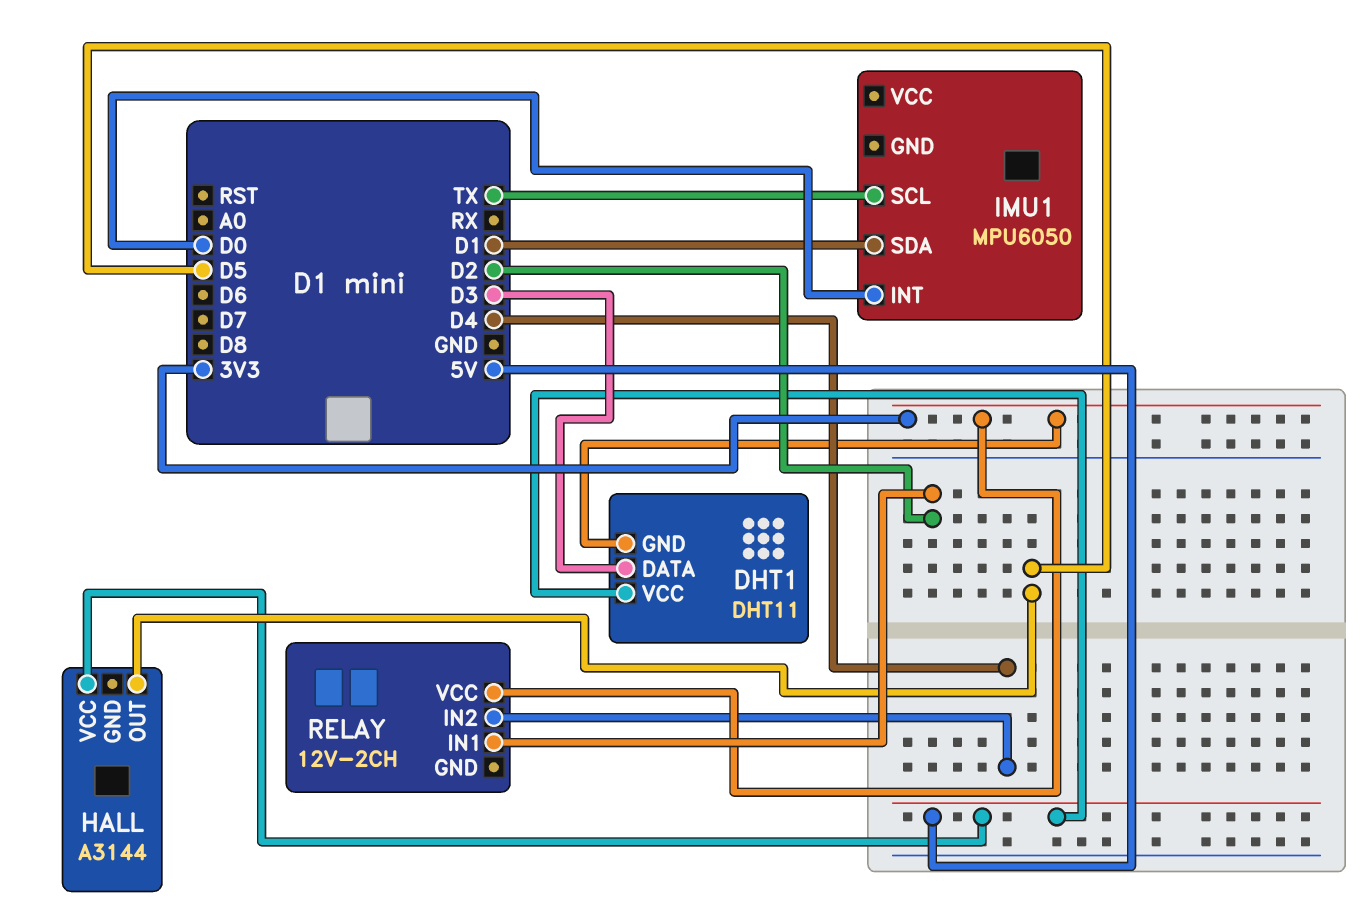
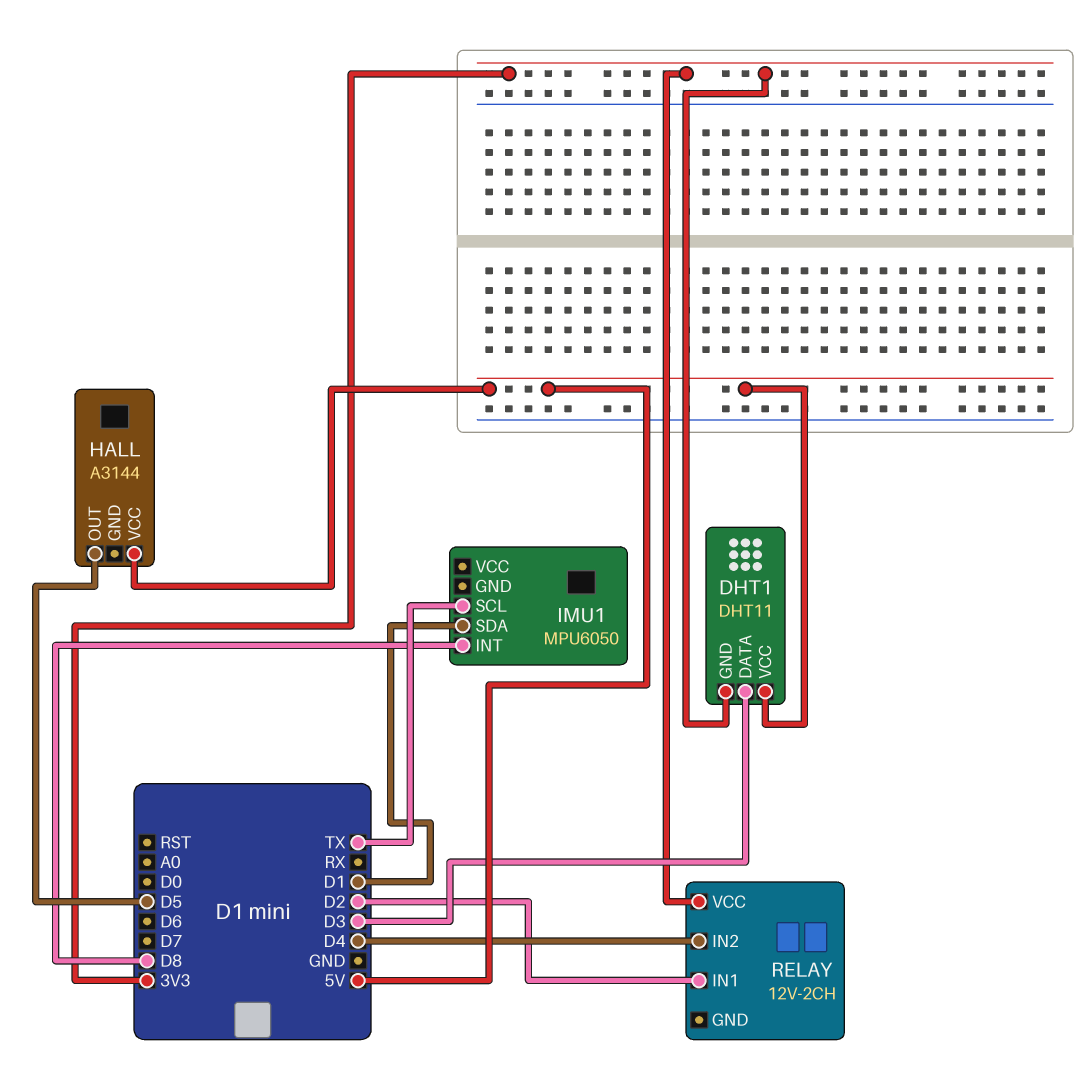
IMU1 pin INT: D0 -> D8

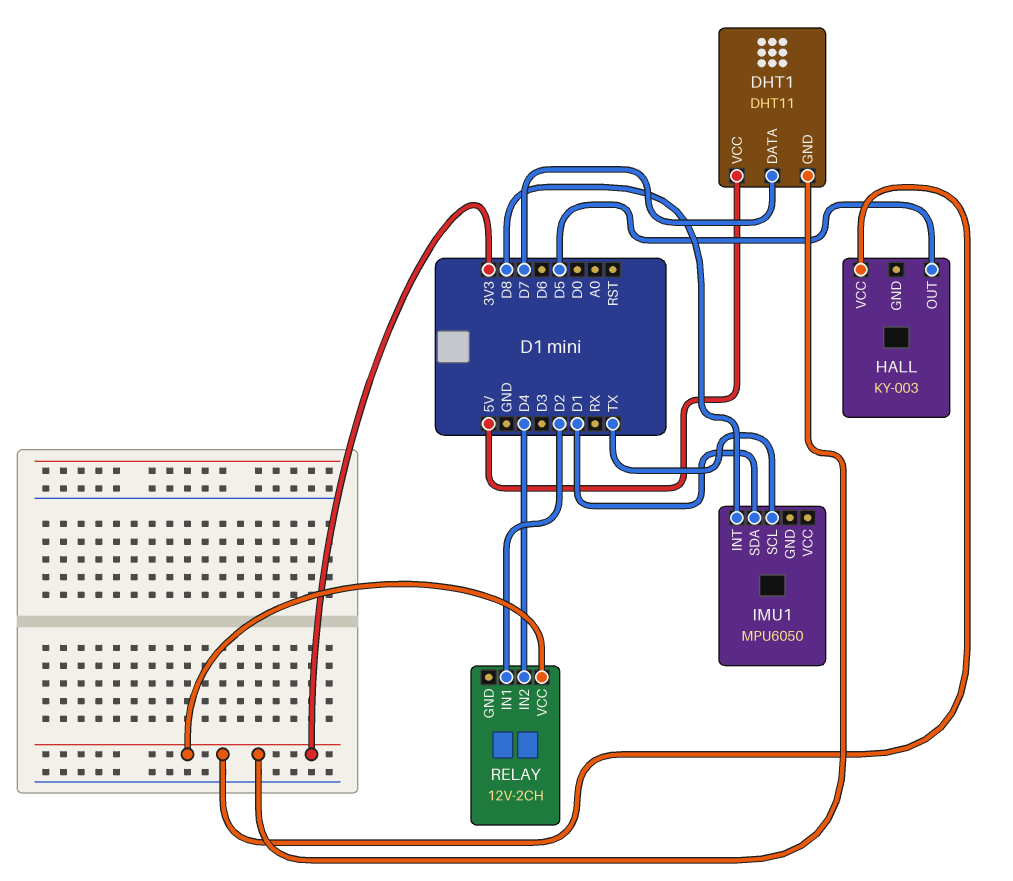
DHT1 pin DATA: D3 -> D7
HALL: A3144 -> KY-003
HALL pin VCC: 5V -> 3V3

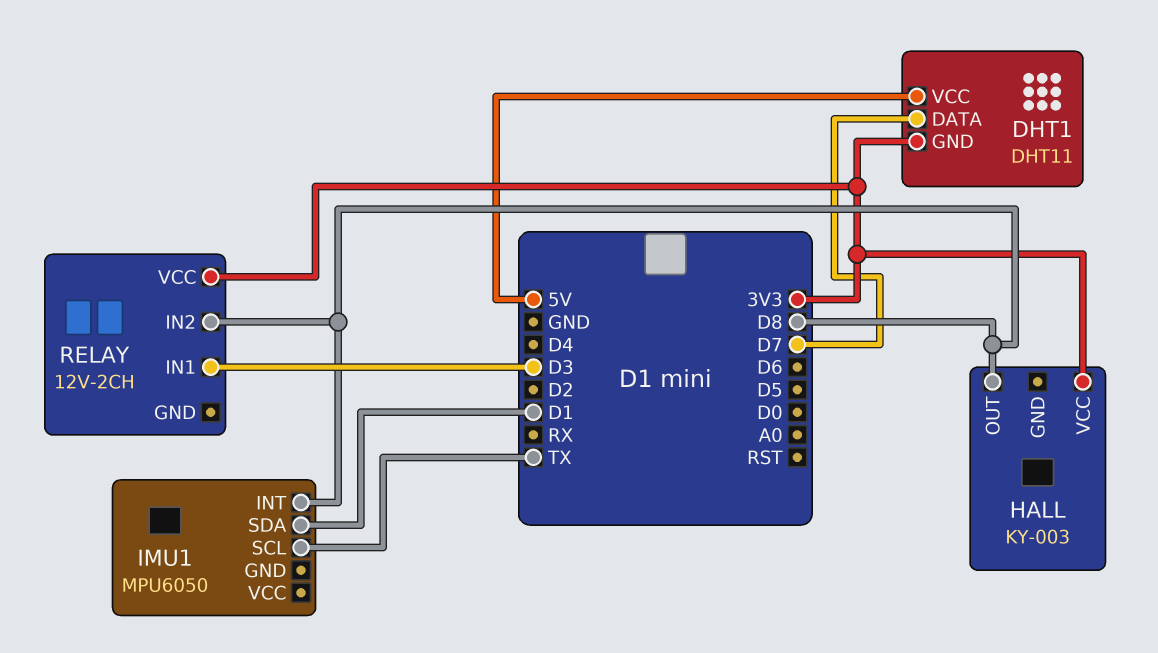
HALL pin OUT: D5 -> D8
RELAY pin IN1: D2 -> D3
RELAY pin IN2: D4 -> D8

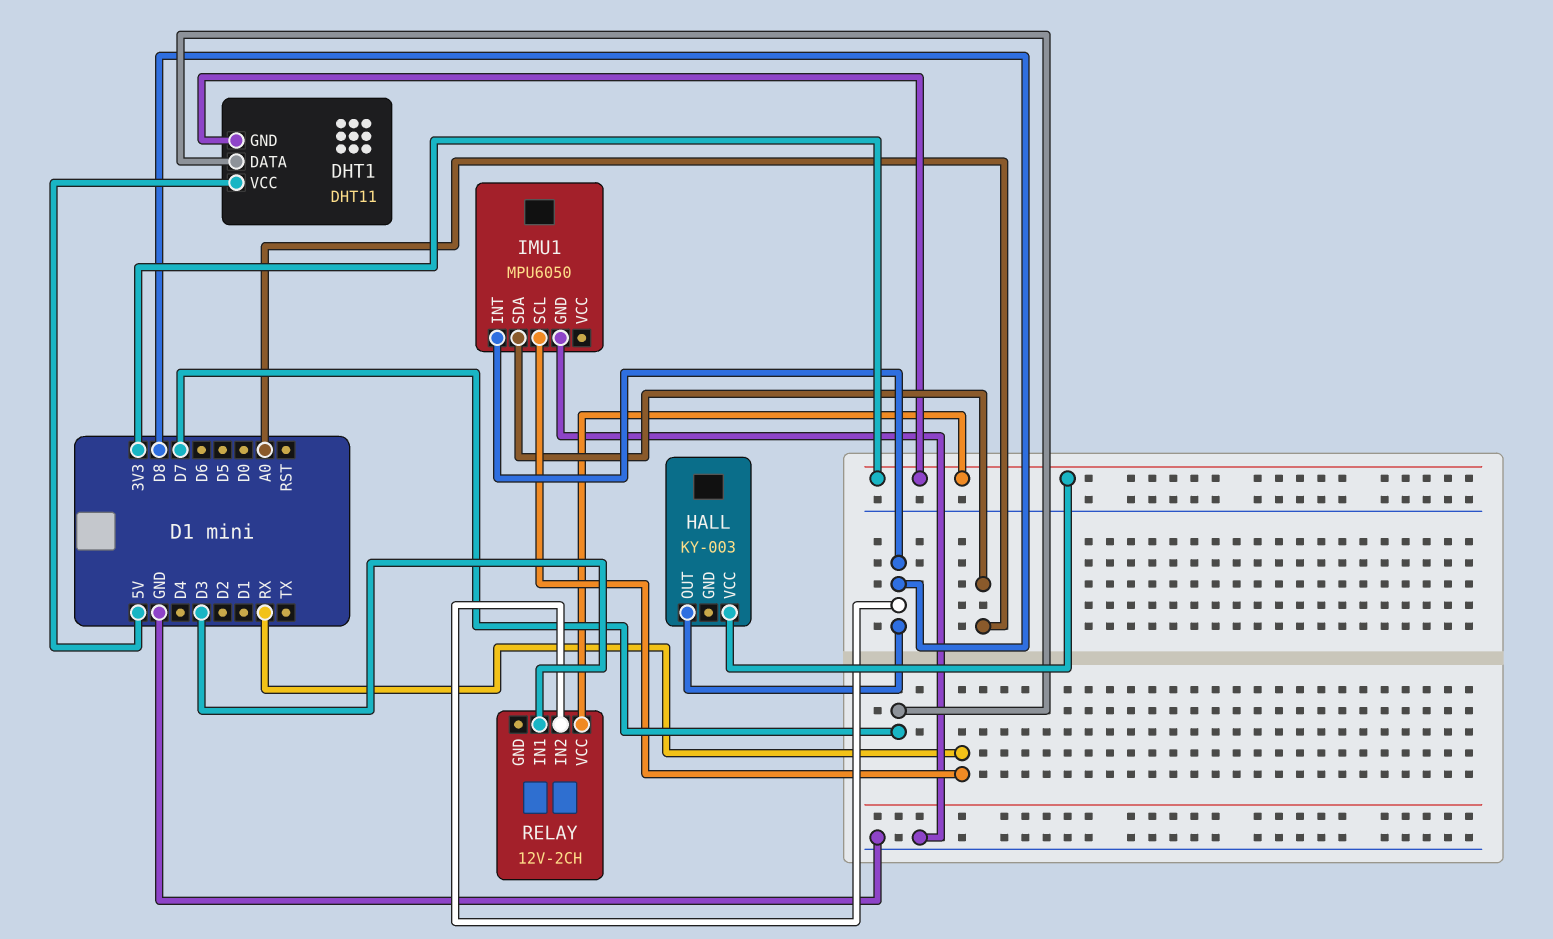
IMU1 pin GND: none -> GND
IMU1 pin SCL: TX -> RX
IMU1 pin SDA: D1 -> A0

